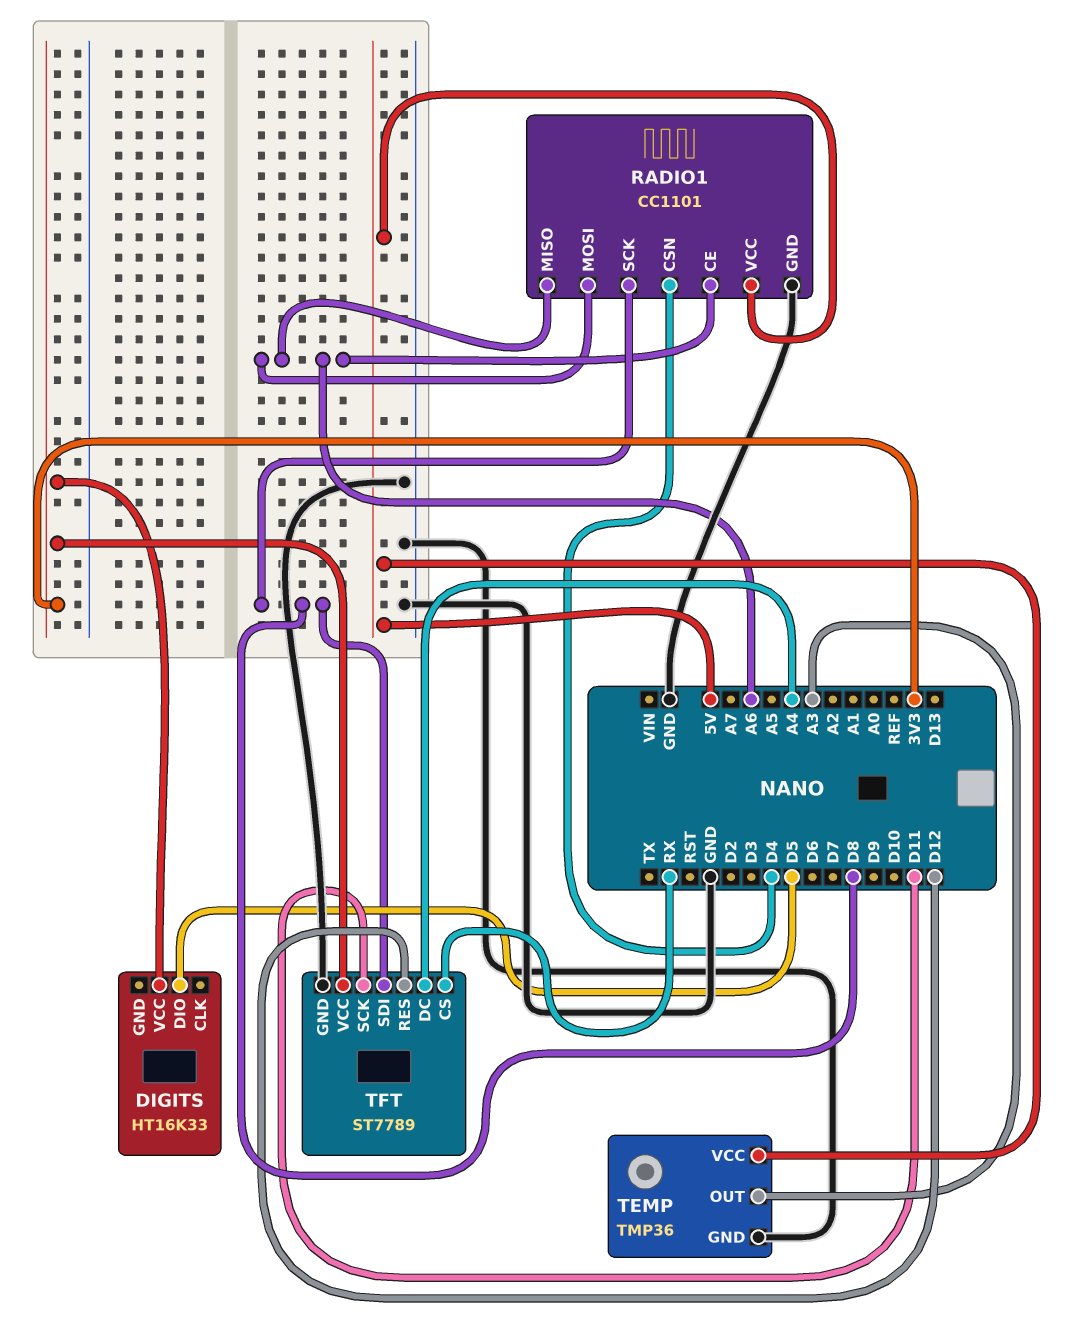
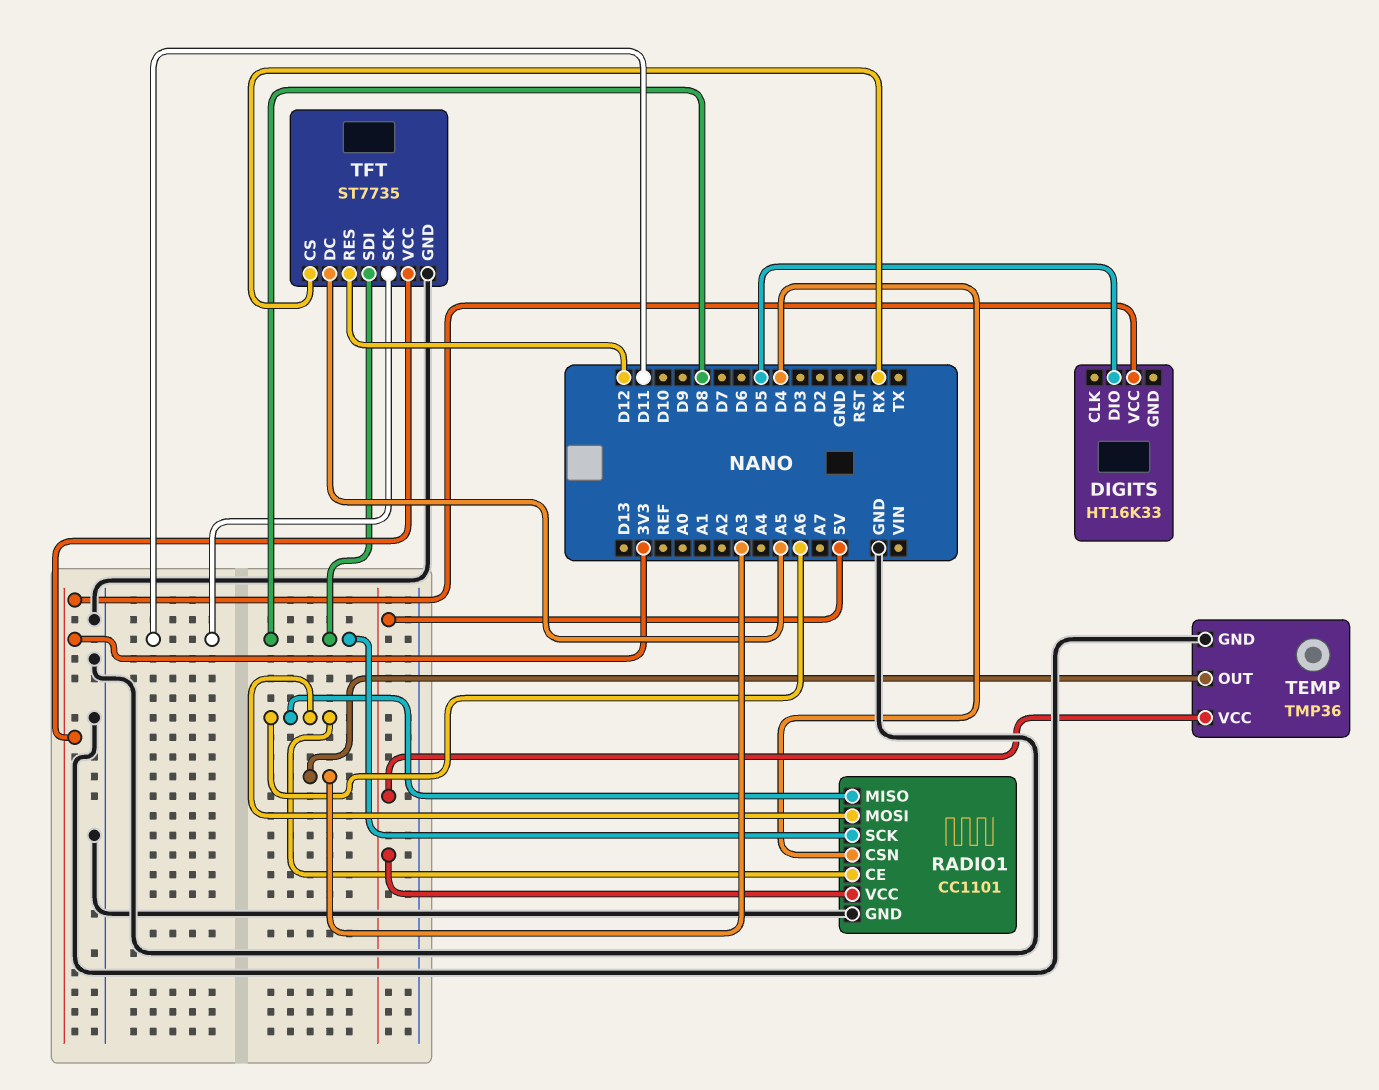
TFT: ST7789 -> ST7735
TFT pin DC: A4 -> A5

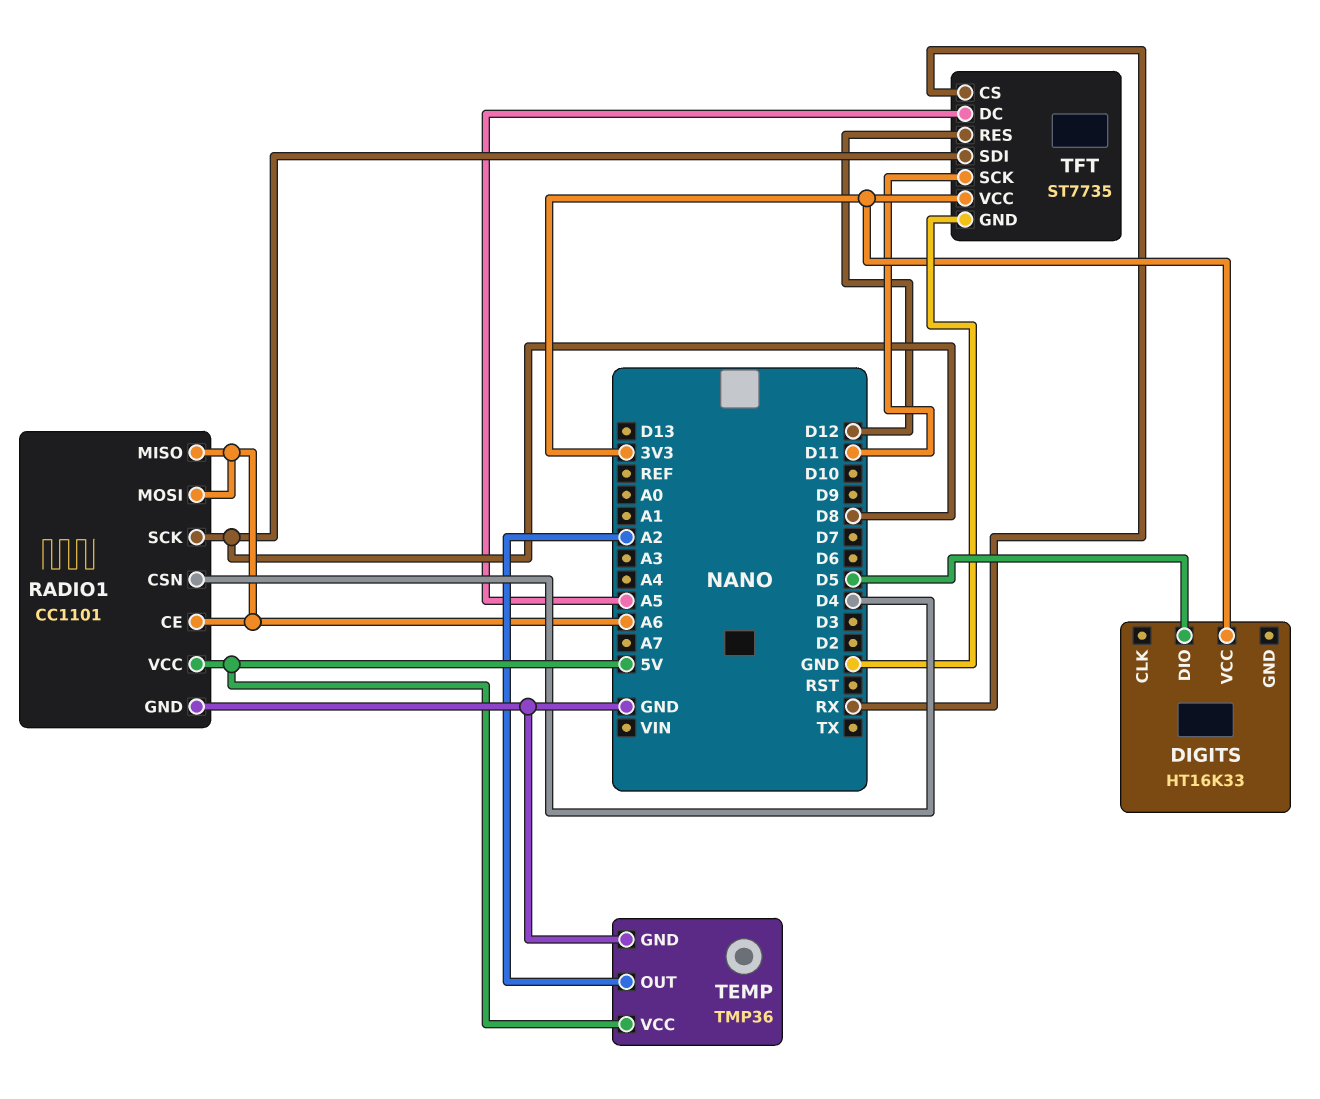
TEMP pin OUT: A3 -> A2

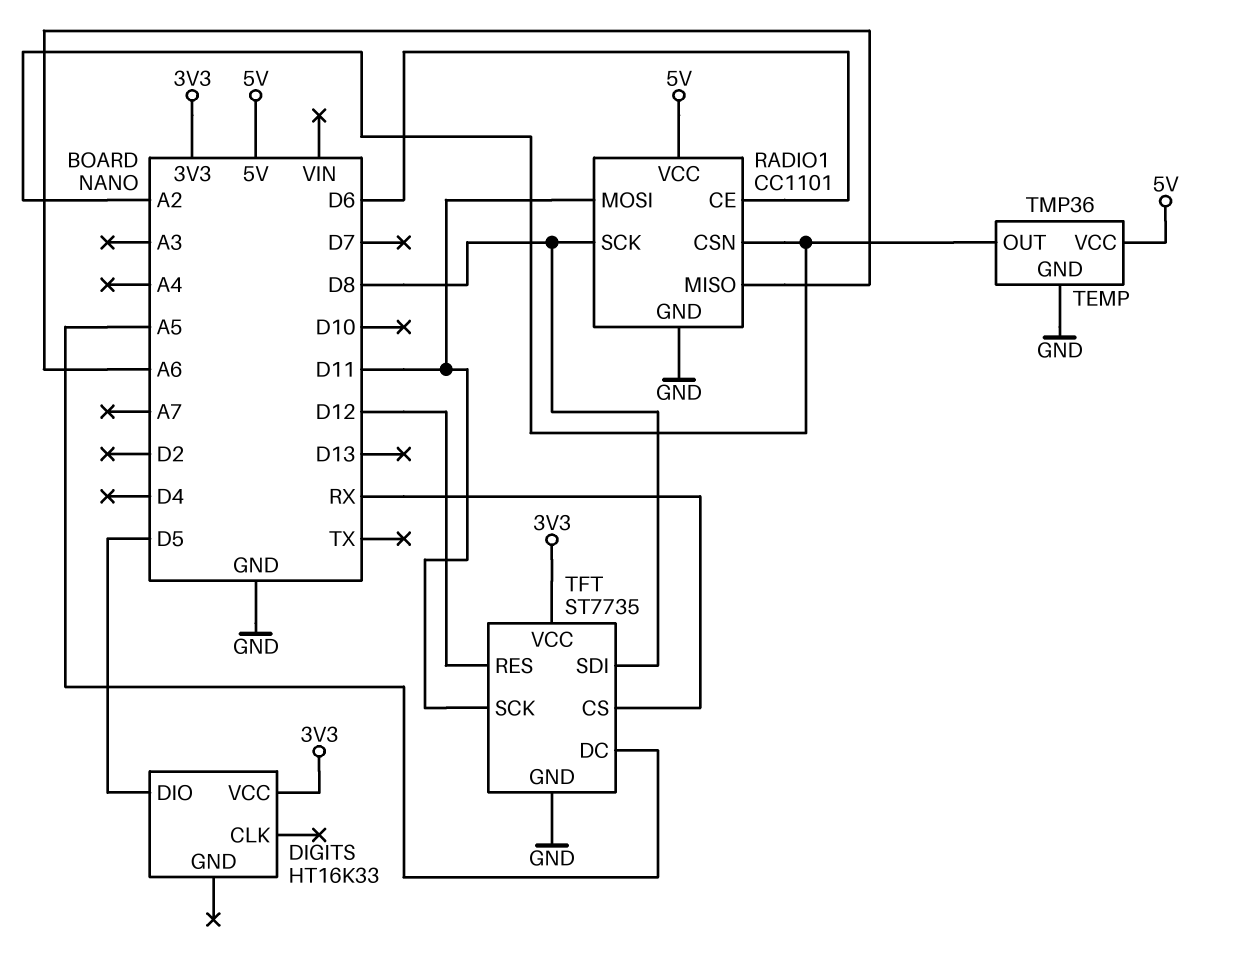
RADIO1 pin CE: A6 -> D6
RADIO1 pin CSN: D4 -> A2
RADIO1 pin MOSI: A6 -> D11

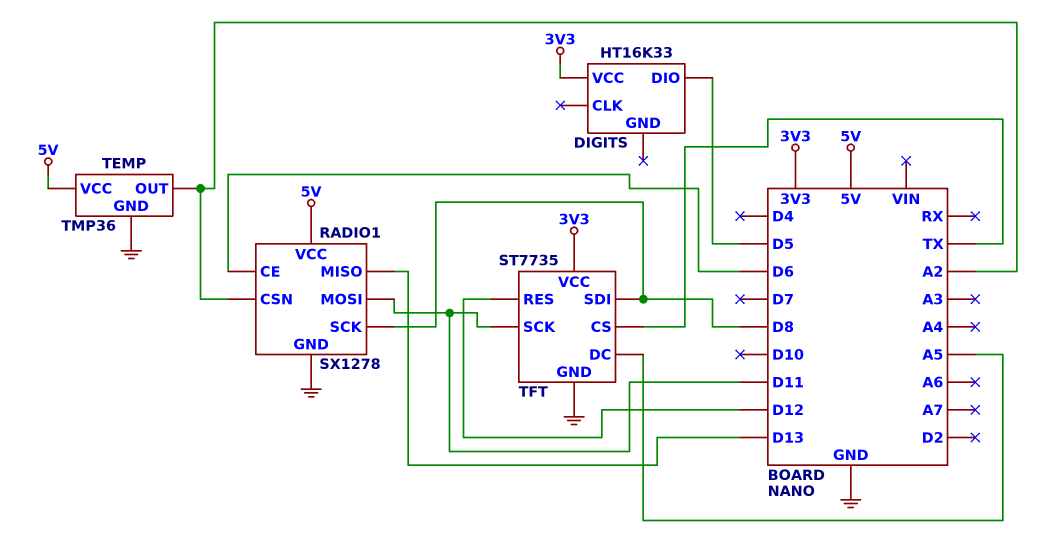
RADIO1: CC1101 -> SX1278
RADIO1 pin MISO: A6 -> D13
TFT pin CS: RX -> TX

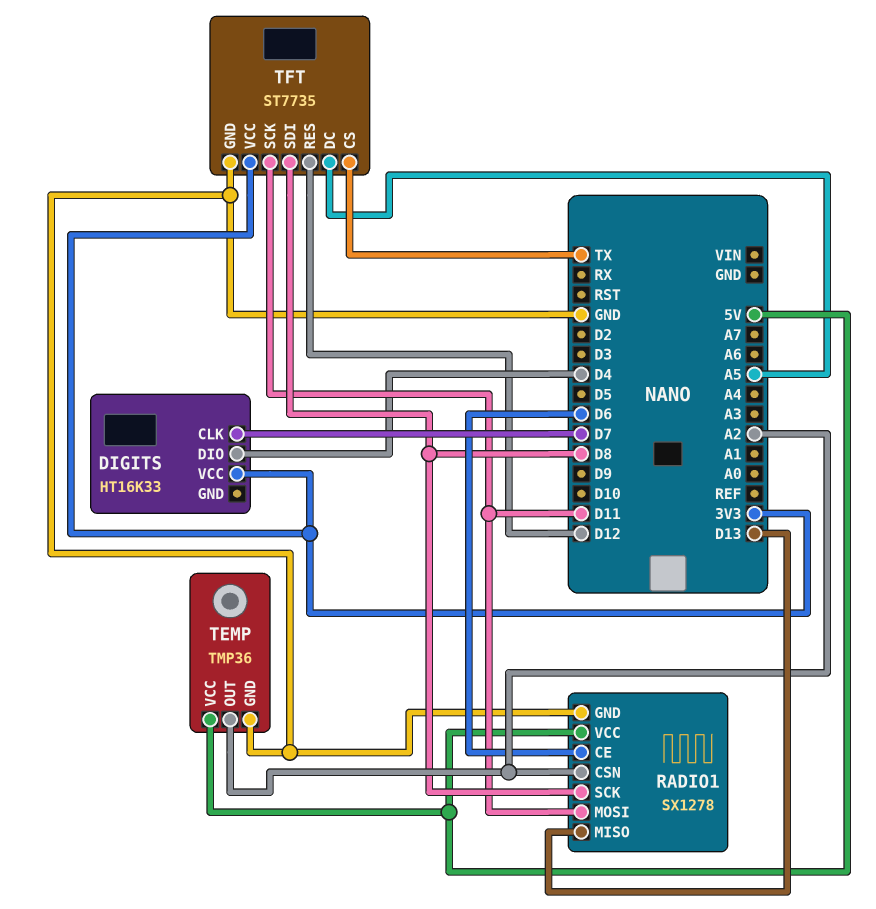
DIGITS pin CLK: none -> D7
DIGITS pin DIO: D5 -> D4

